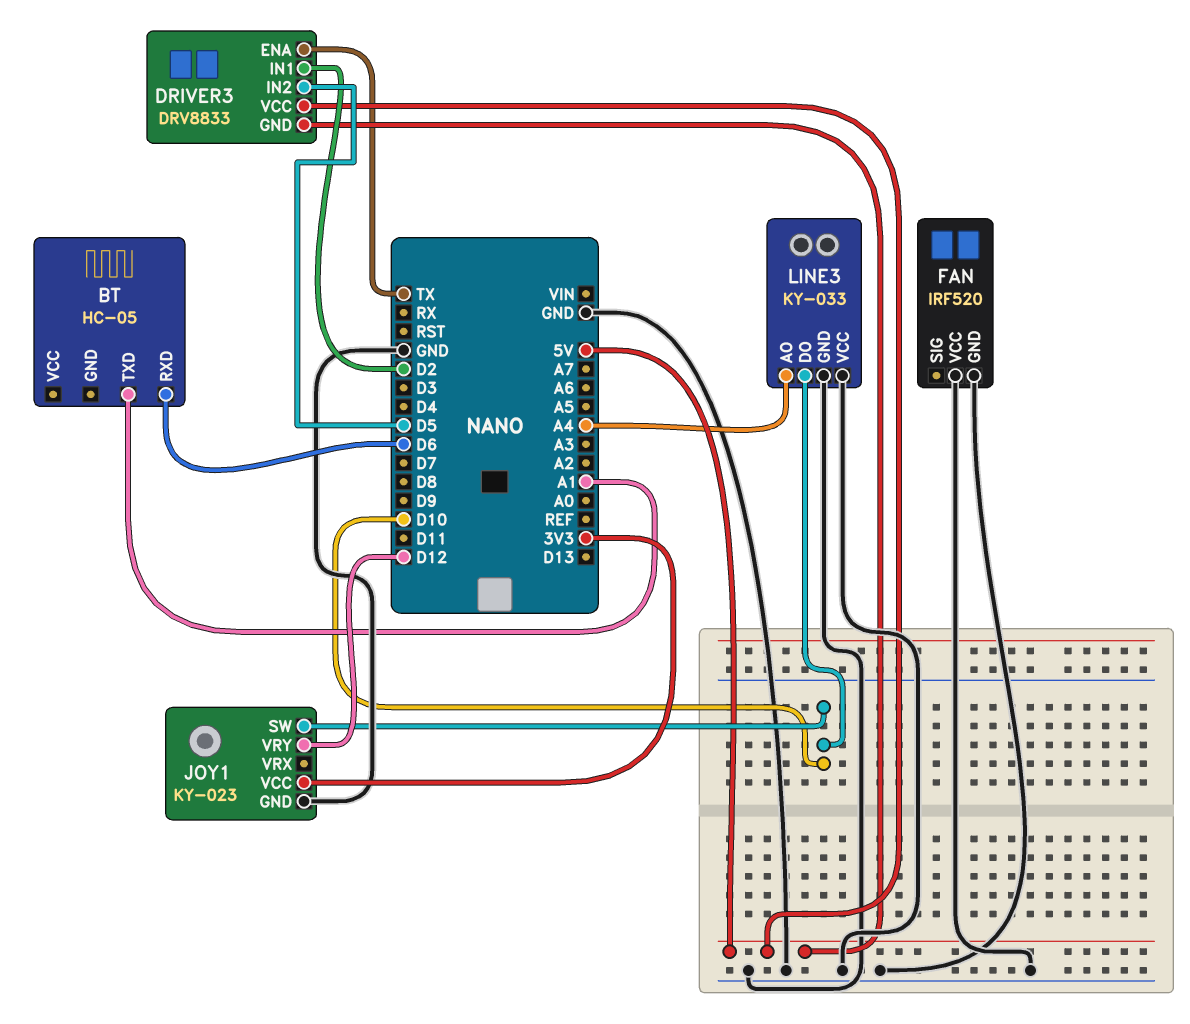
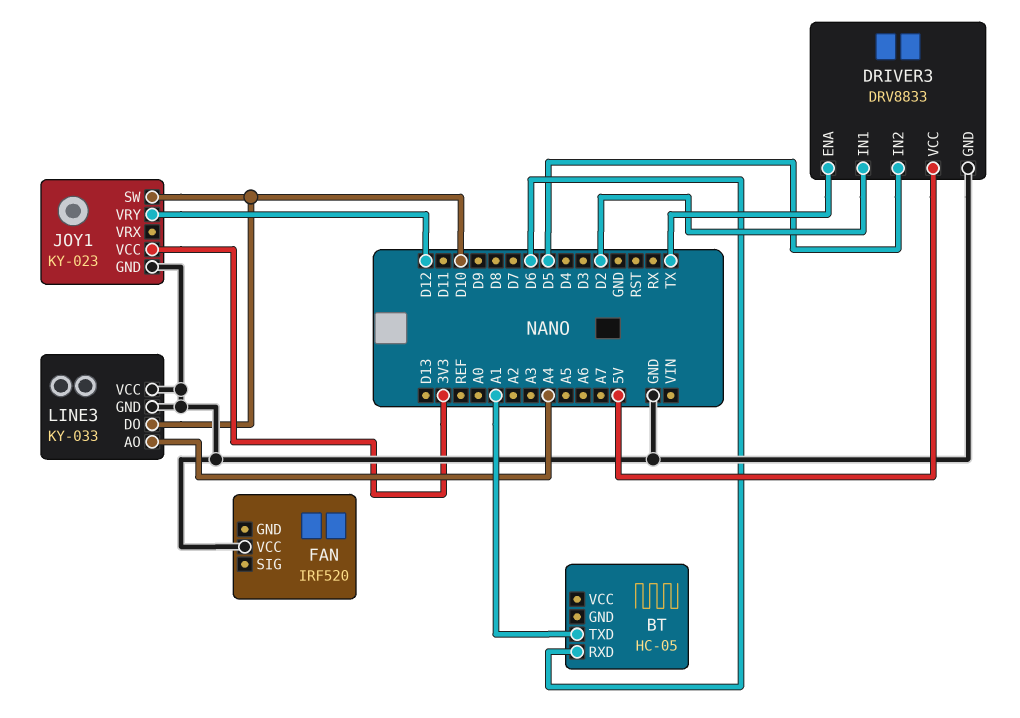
DRIVER3 pin GND: 5V -> GND
FAN pin GND: GND -> none

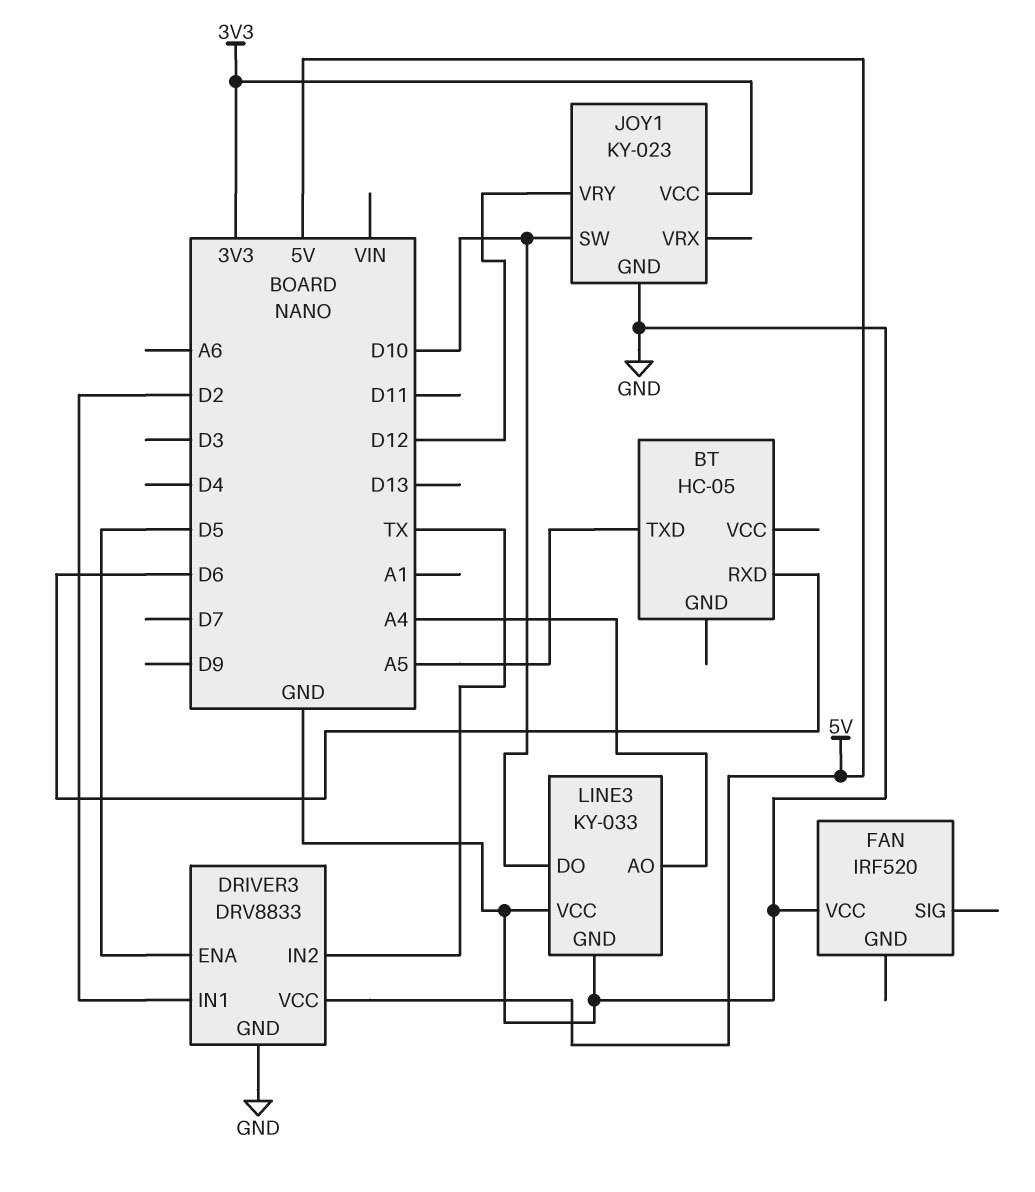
BT pin TXD: A1 -> A5
DRIVER3 pin ENA: TX -> D5
DRIVER3 pin IN2: D5 -> TX

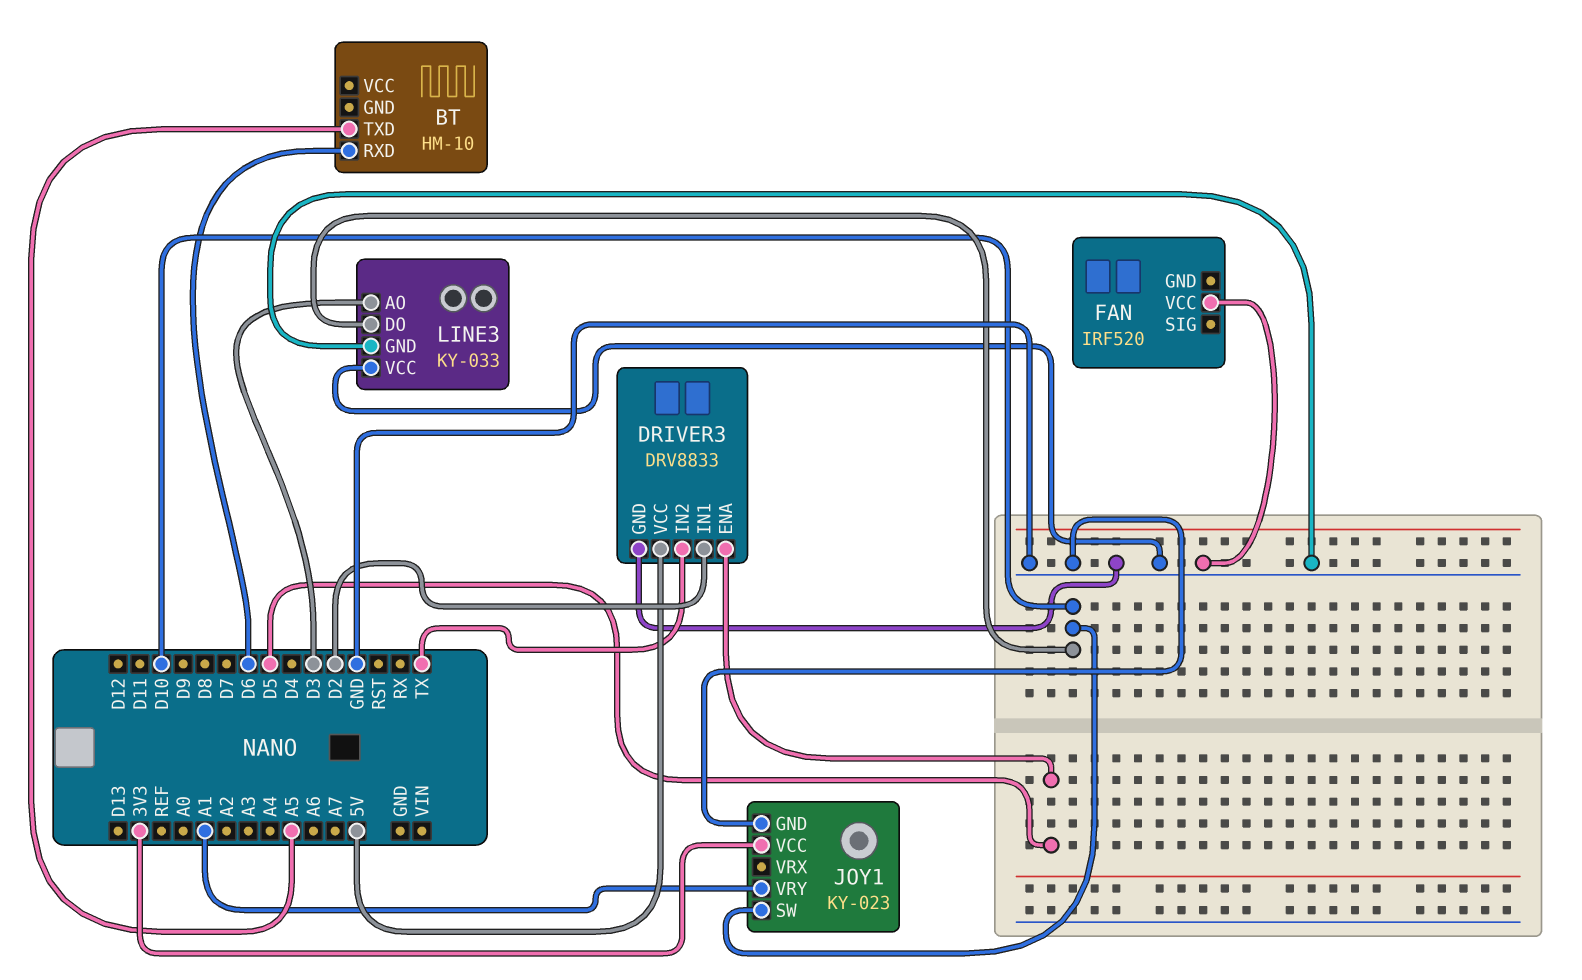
BT: HC-05 -> HM-10
JOY1 pin VRY: D12 -> A1
LINE3 pin AO: A4 -> D3

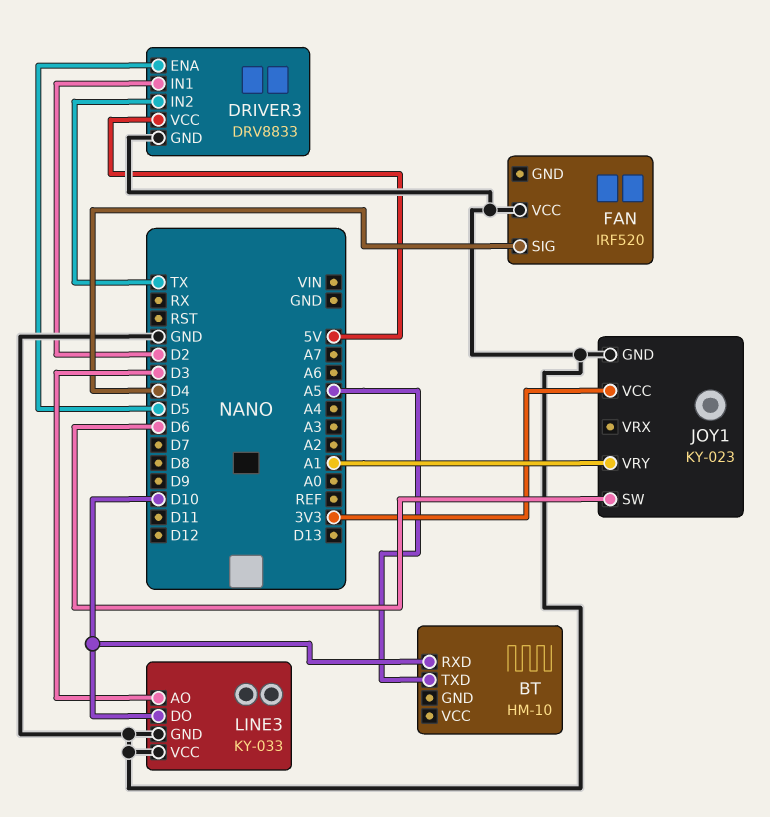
BT pin RXD: D6 -> D10
FAN pin SIG: none -> D4
JOY1 pin SW: D10 -> D6

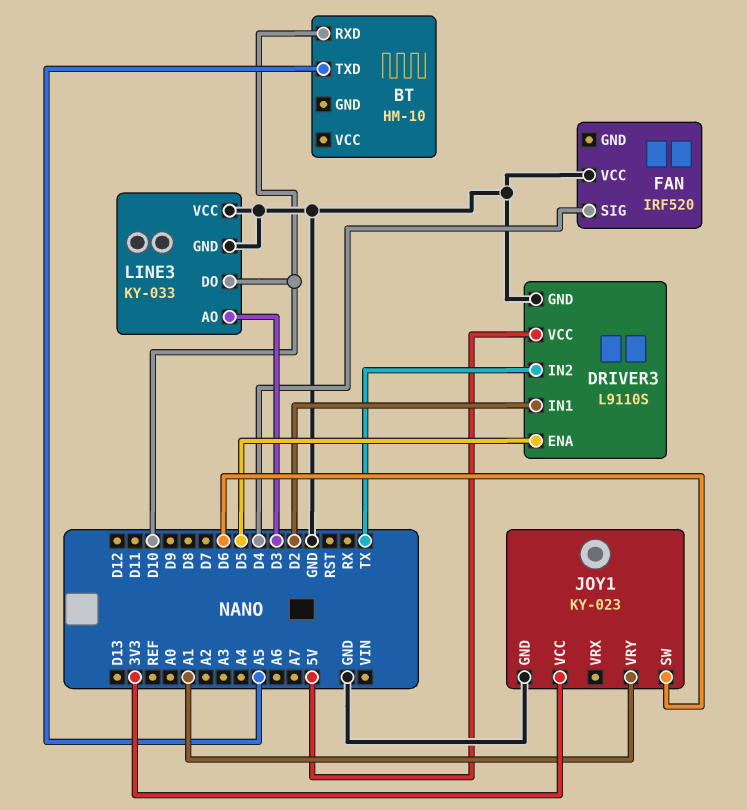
DRIVER3: DRV8833 -> L9110S

